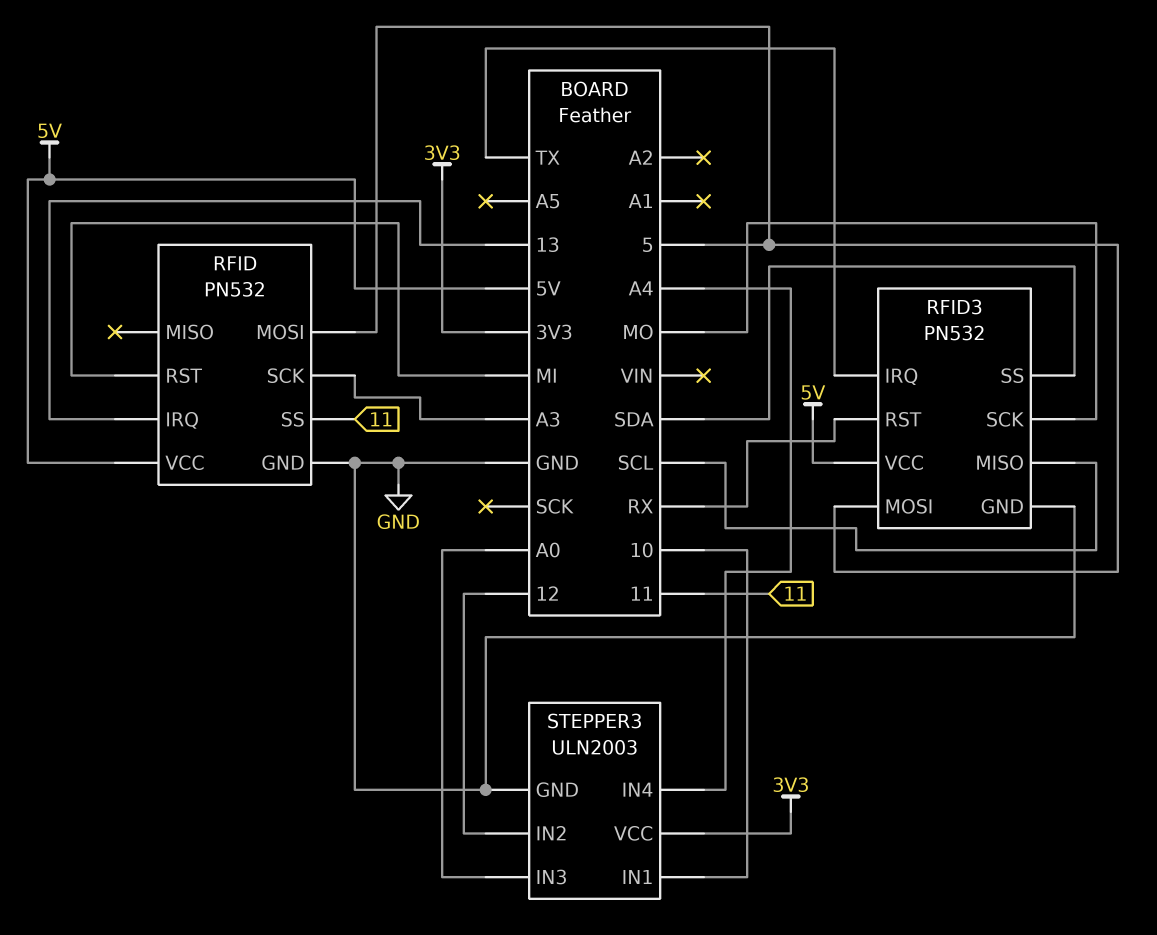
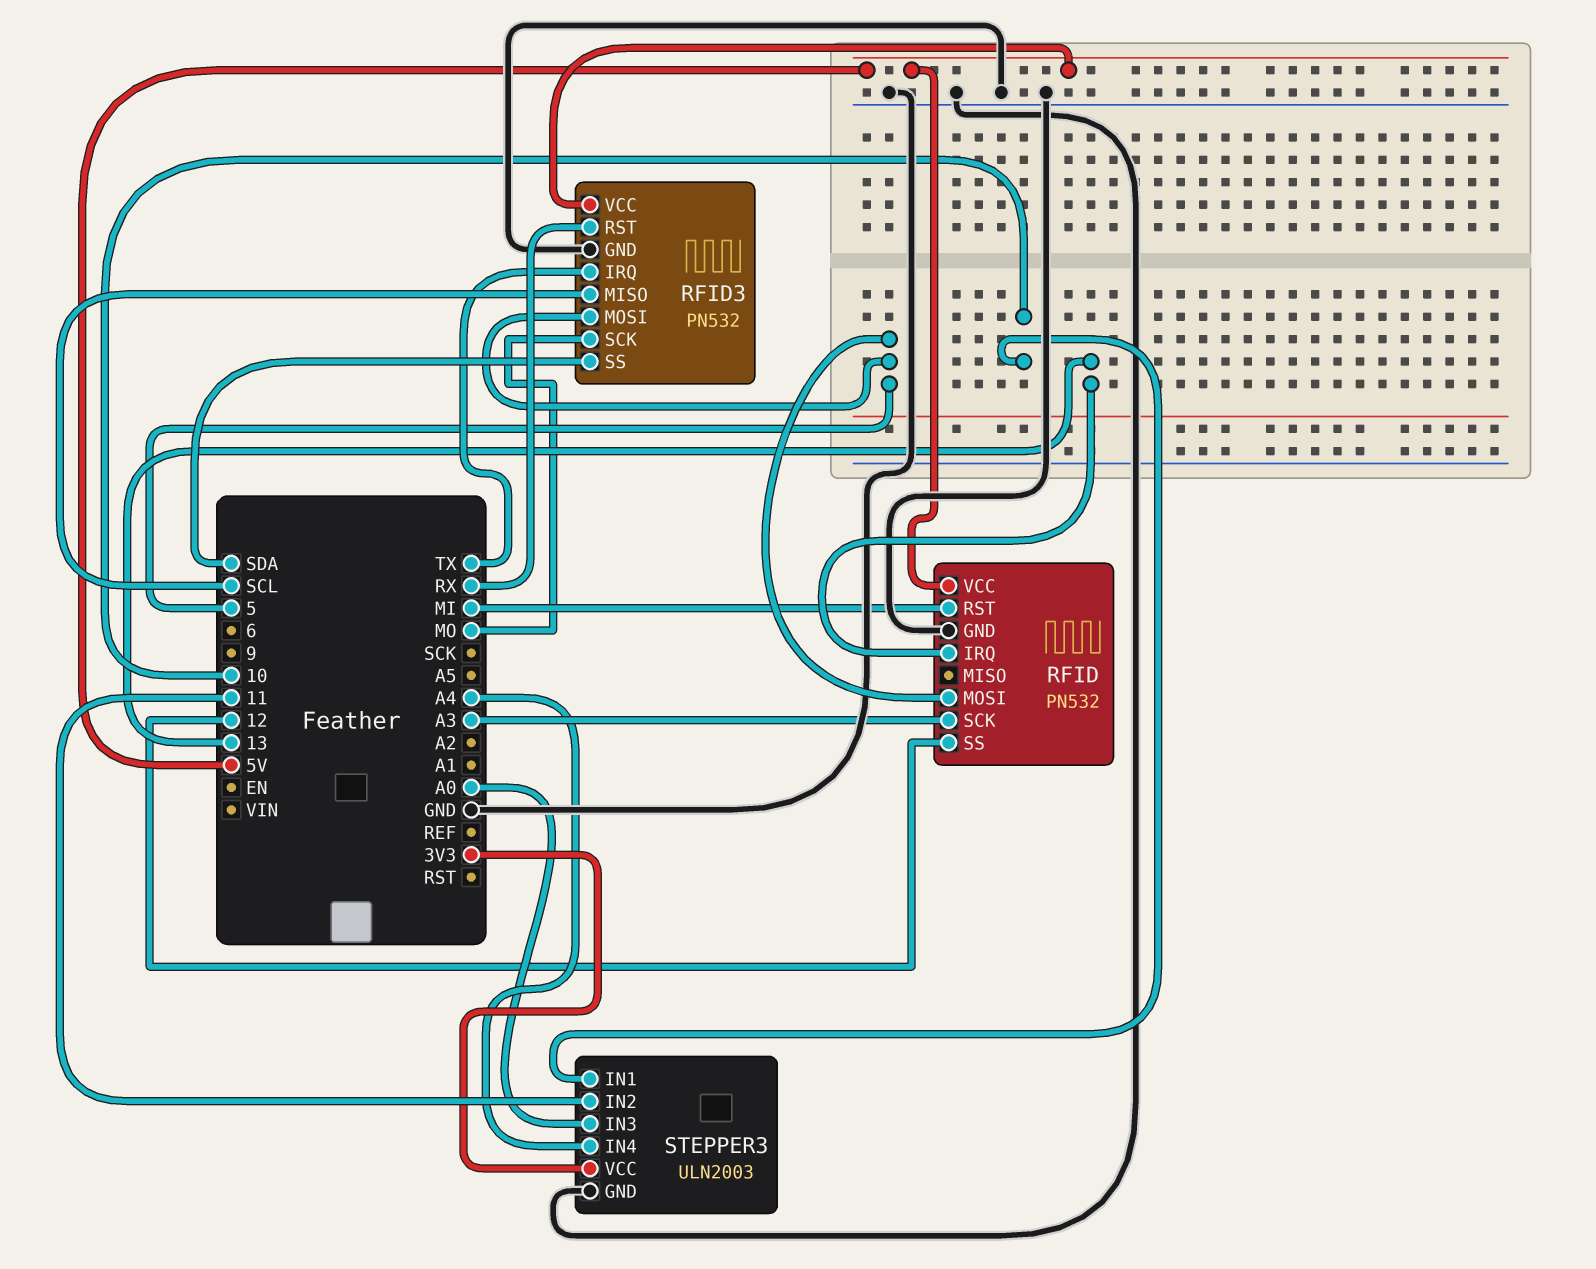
RFID pin SS: 11 -> 12
STEPPER3 pin IN2: 12 -> 11

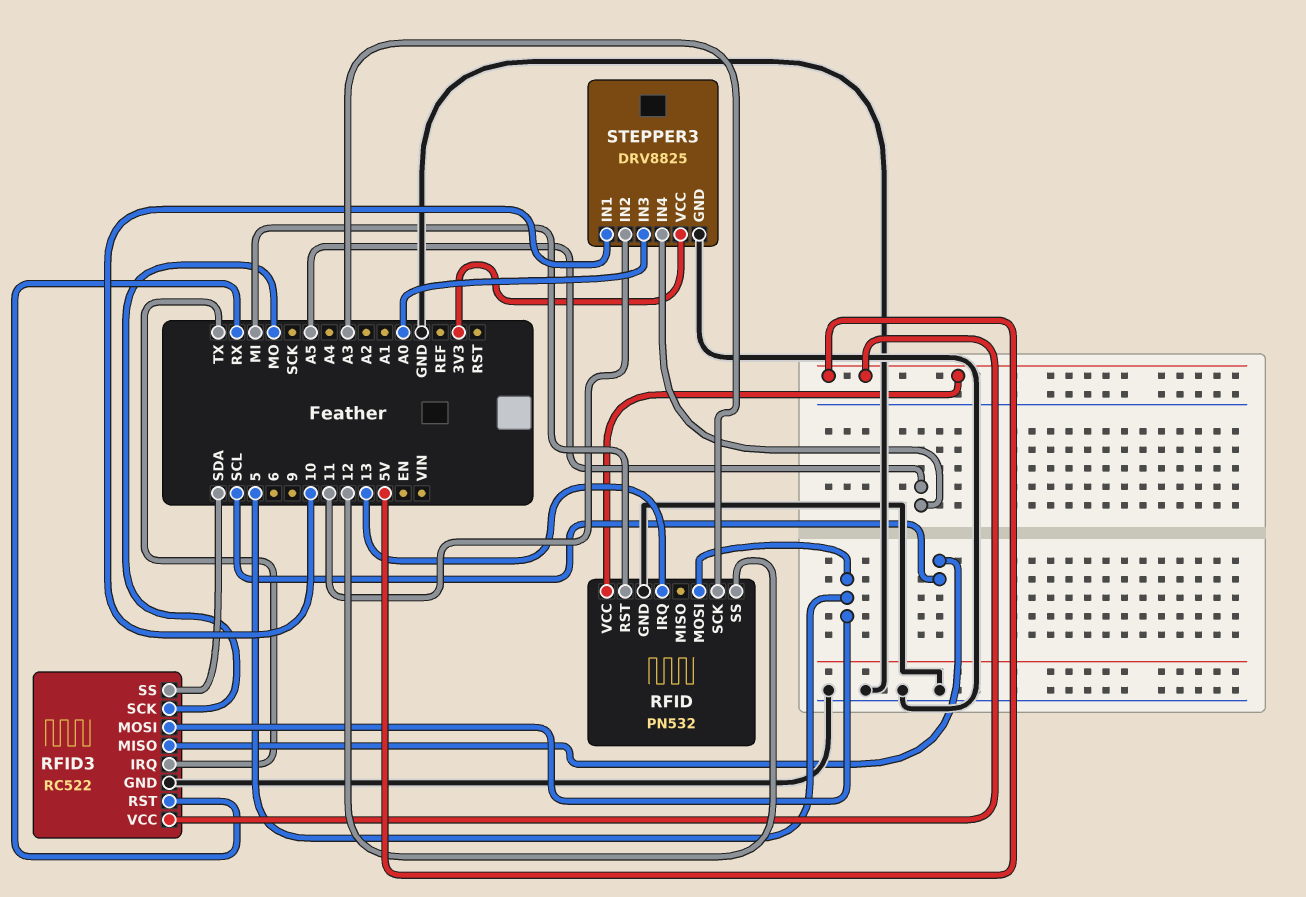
RFID3: PN532 -> RC522
STEPPER3: ULN2003 -> DRV8825
STEPPER3 pin IN4: A4 -> A5

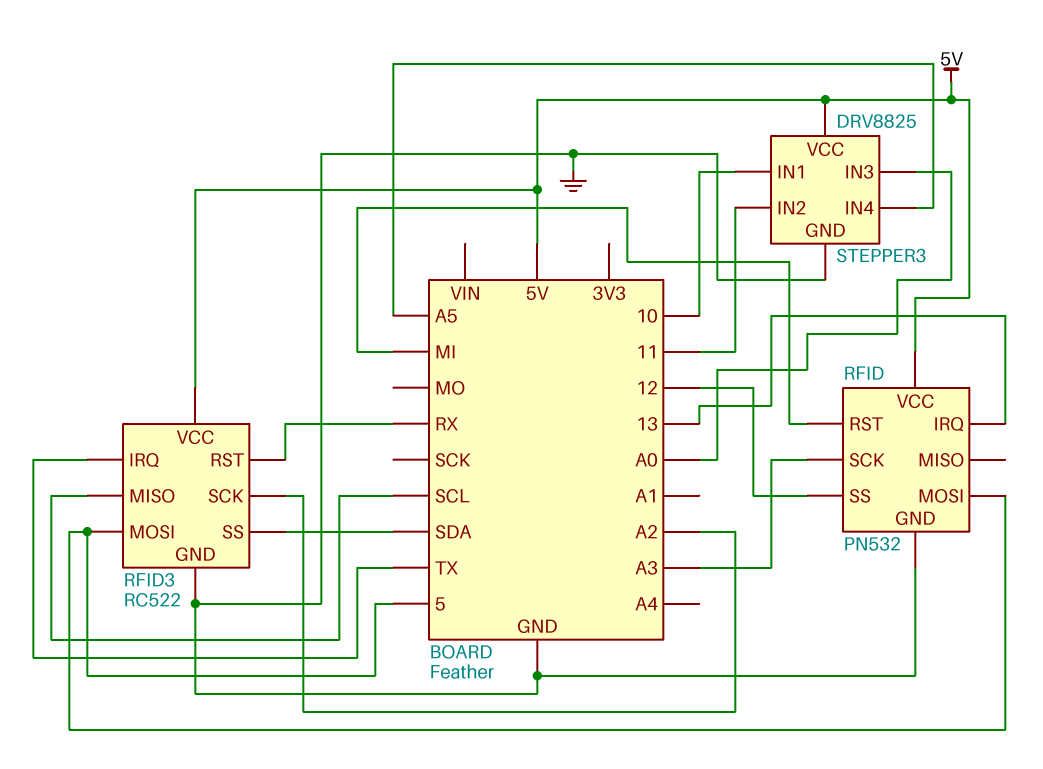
RFID3 pin SCK: MO -> A2
STEPPER3 pin VCC: 3V3 -> 5V

